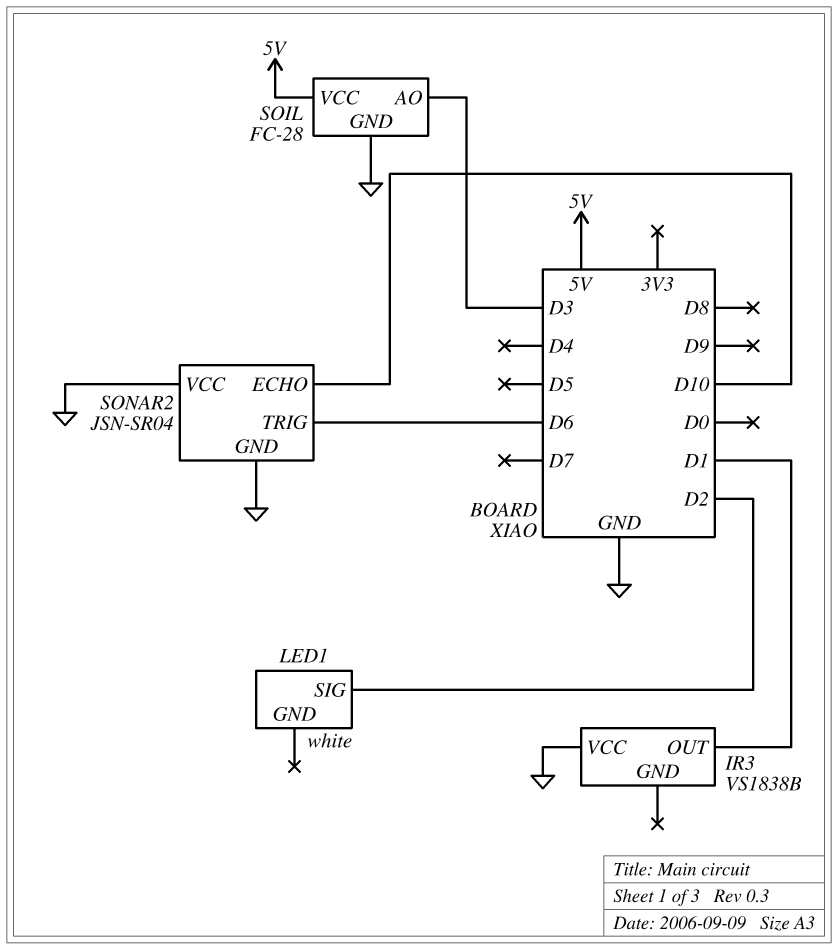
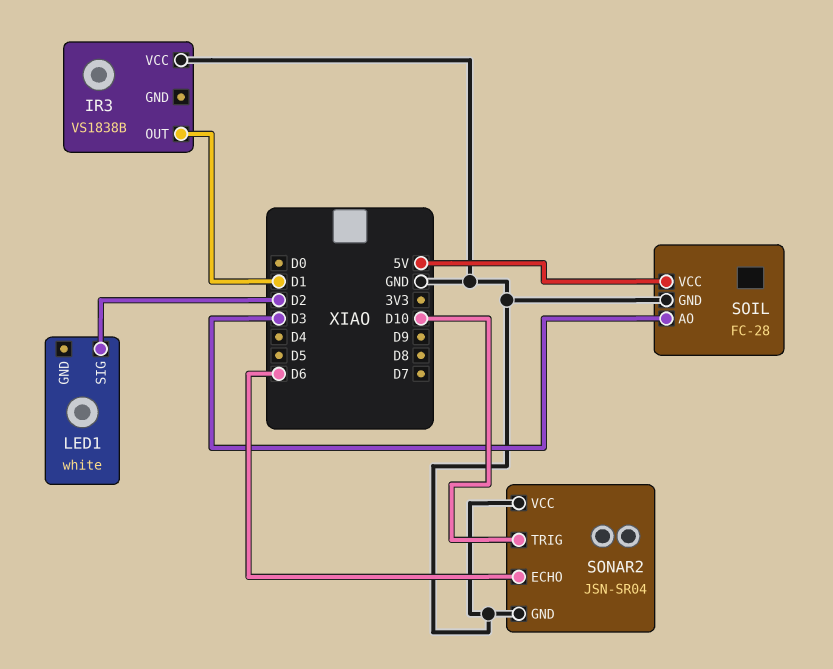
SONAR2 pin ECHO: D10 -> D6
SONAR2 pin TRIG: D6 -> D10

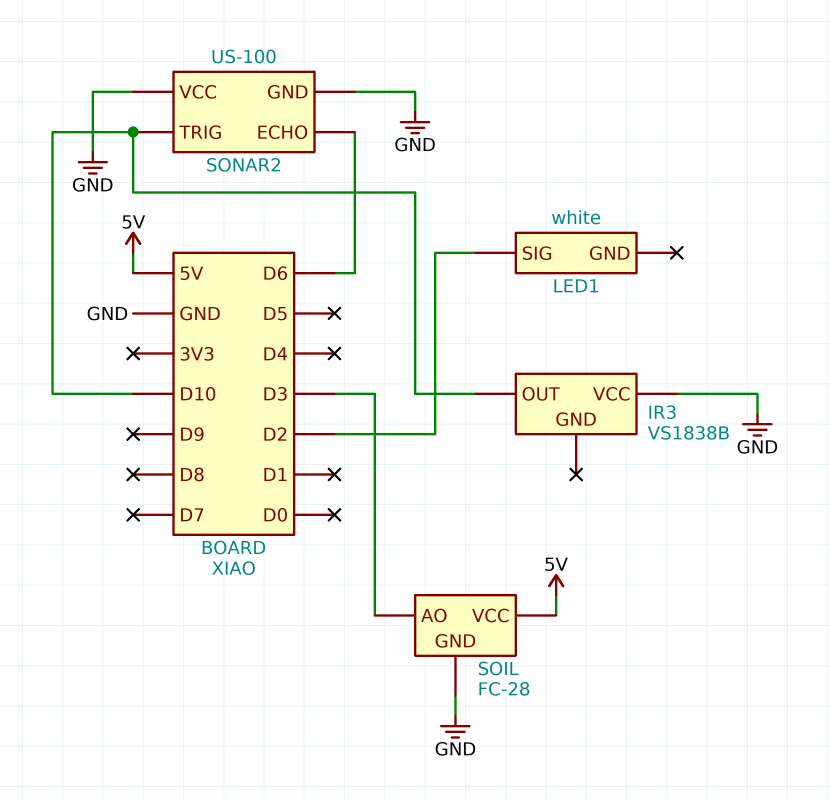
IR3 pin OUT: D1 -> D10
SONAR2: JSN-SR04 -> US-100

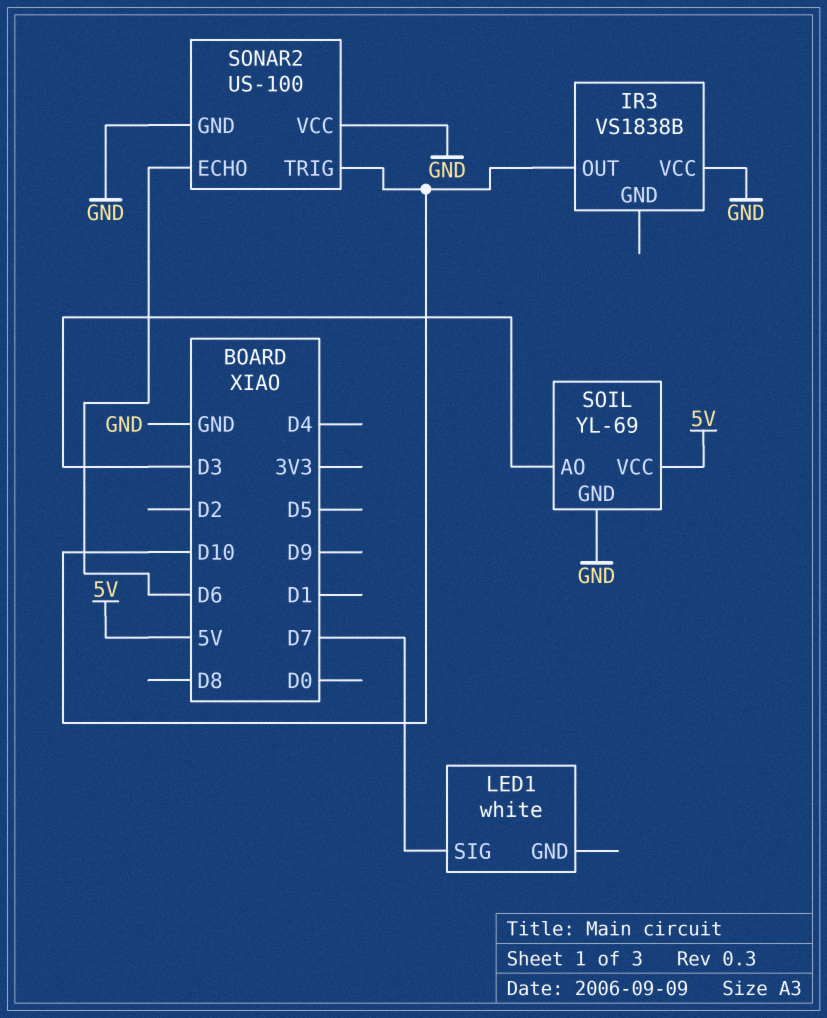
LED1 pin SIG: D2 -> D7
SOIL: FC-28 -> YL-69

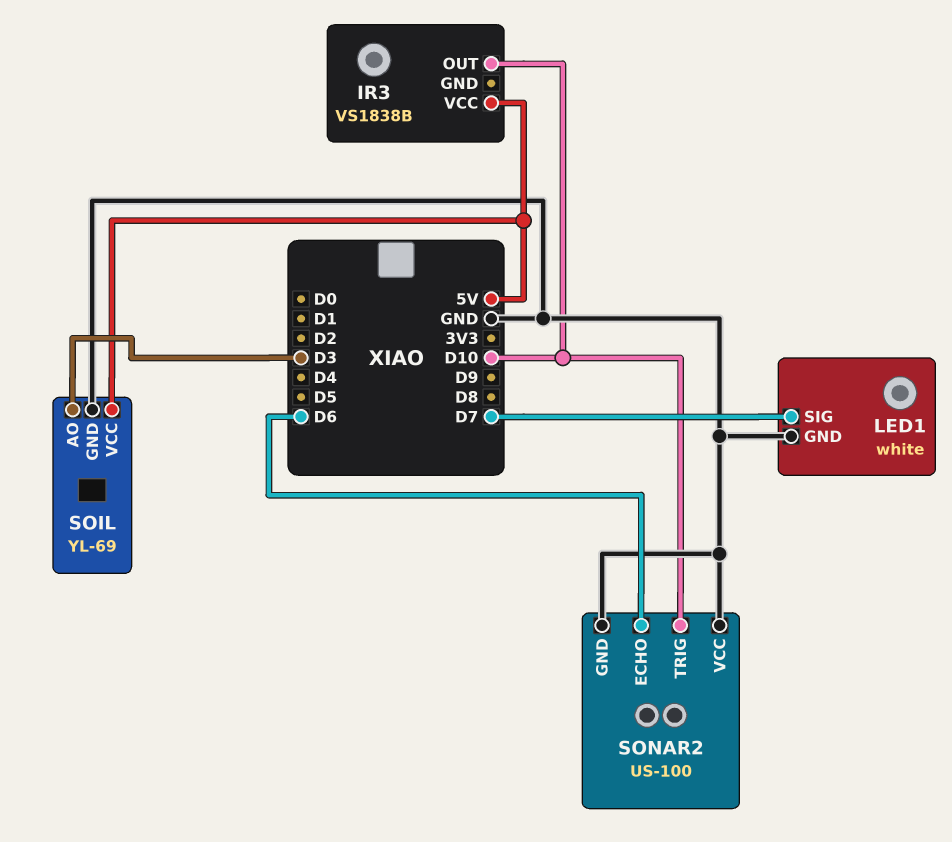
IR3 pin VCC: GND -> 5V
LED1 pin GND: none -> GND

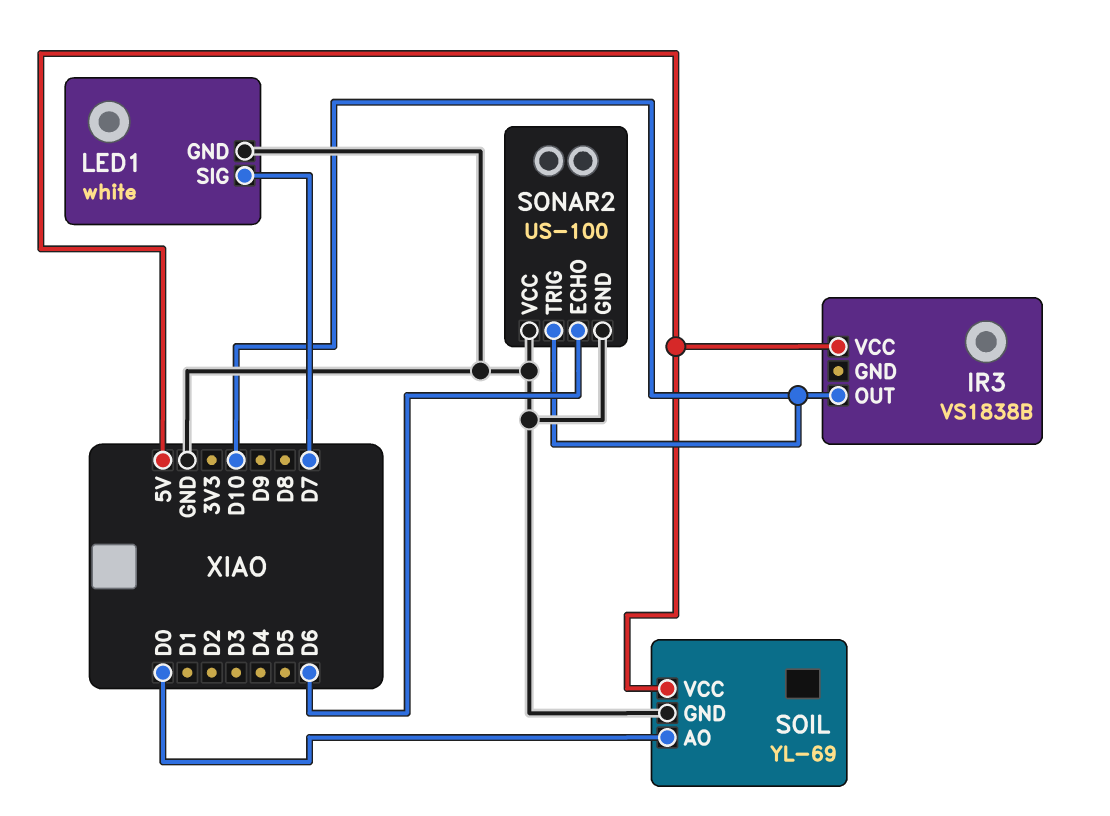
SOIL pin AO: D3 -> D0

